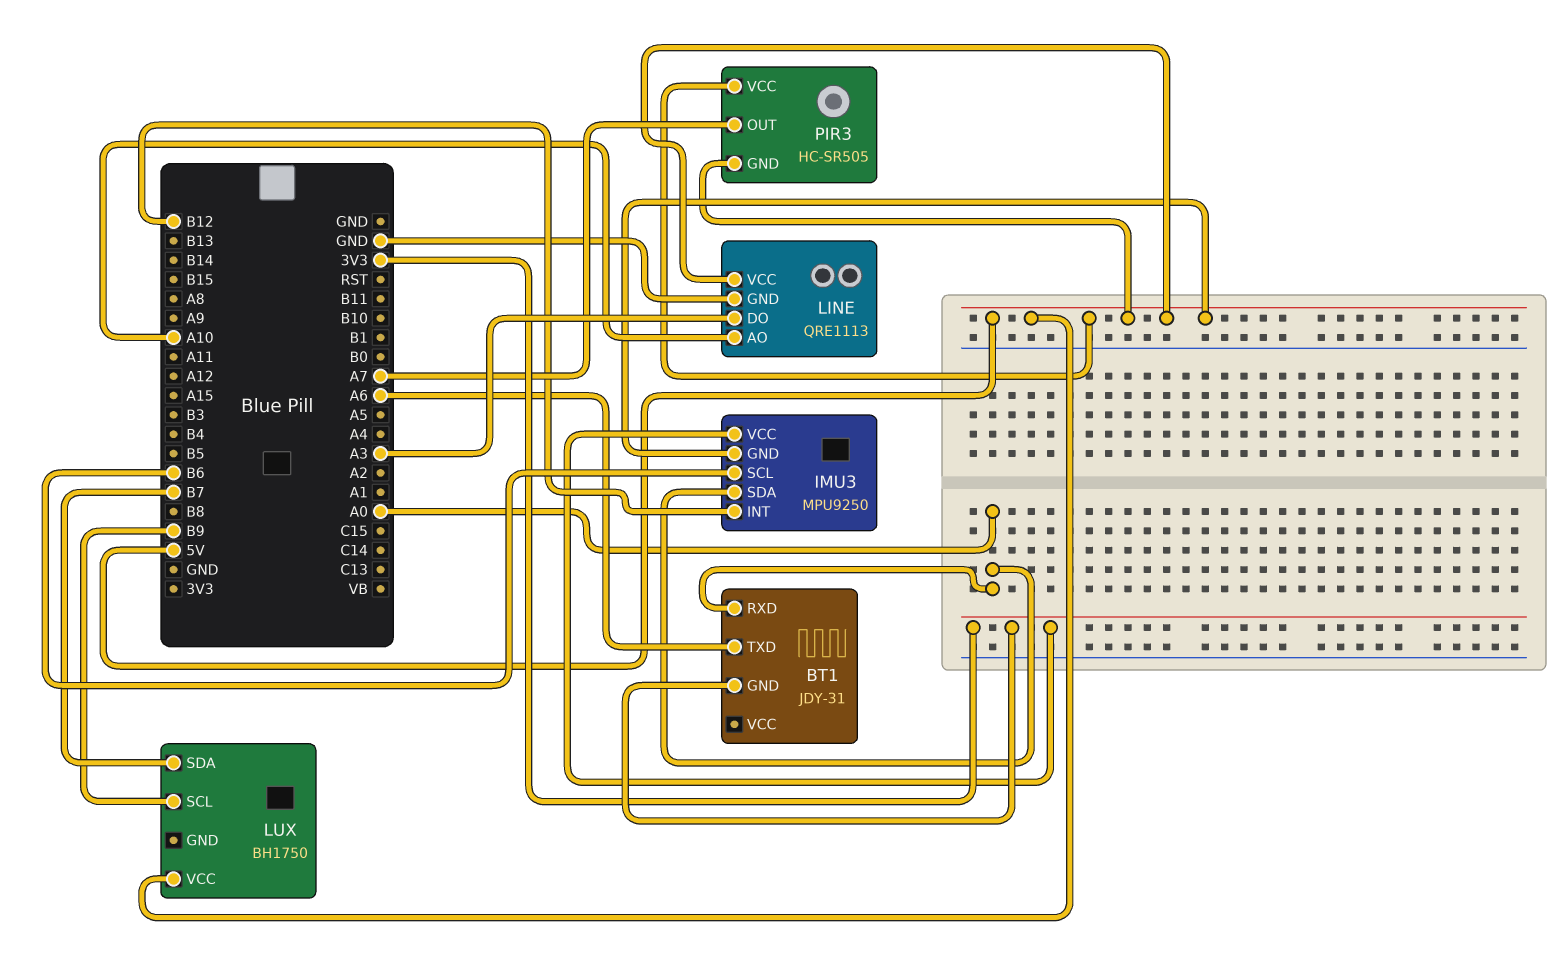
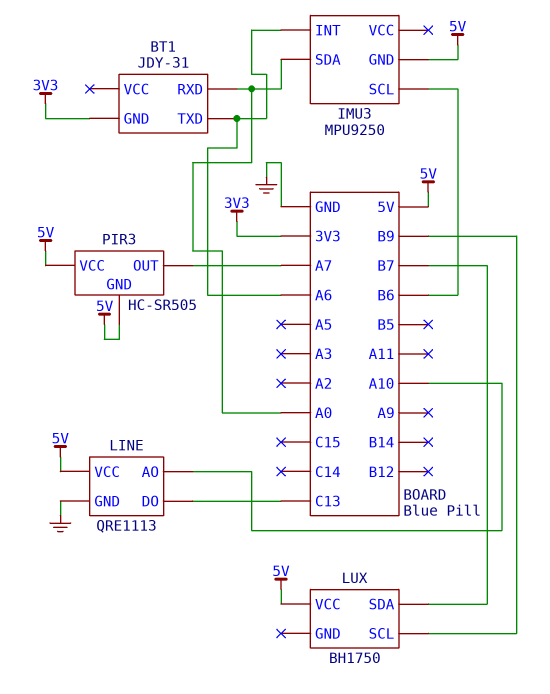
IMU3 pin INT: B12 -> A6
IMU3 pin VCC: 3V3 -> none
LINE pin DO: A3 -> C13

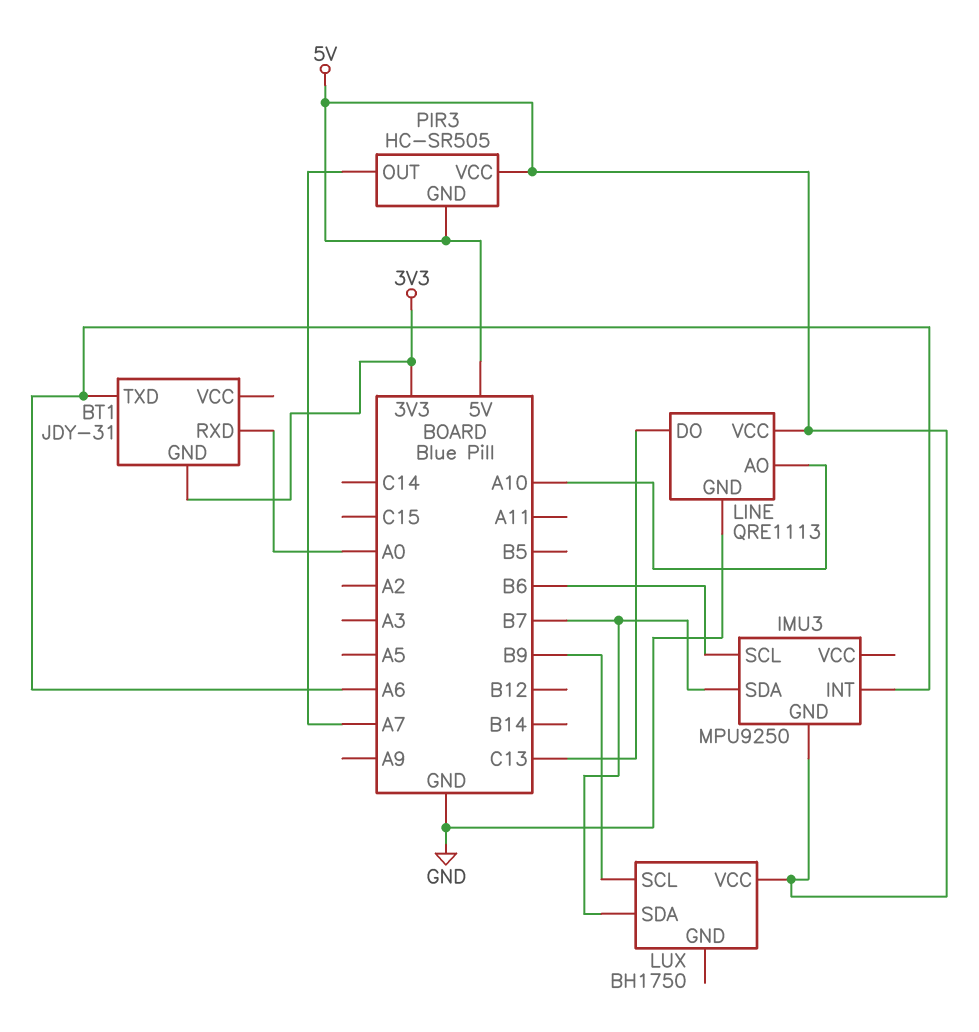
IMU3 pin SDA: A0 -> B7

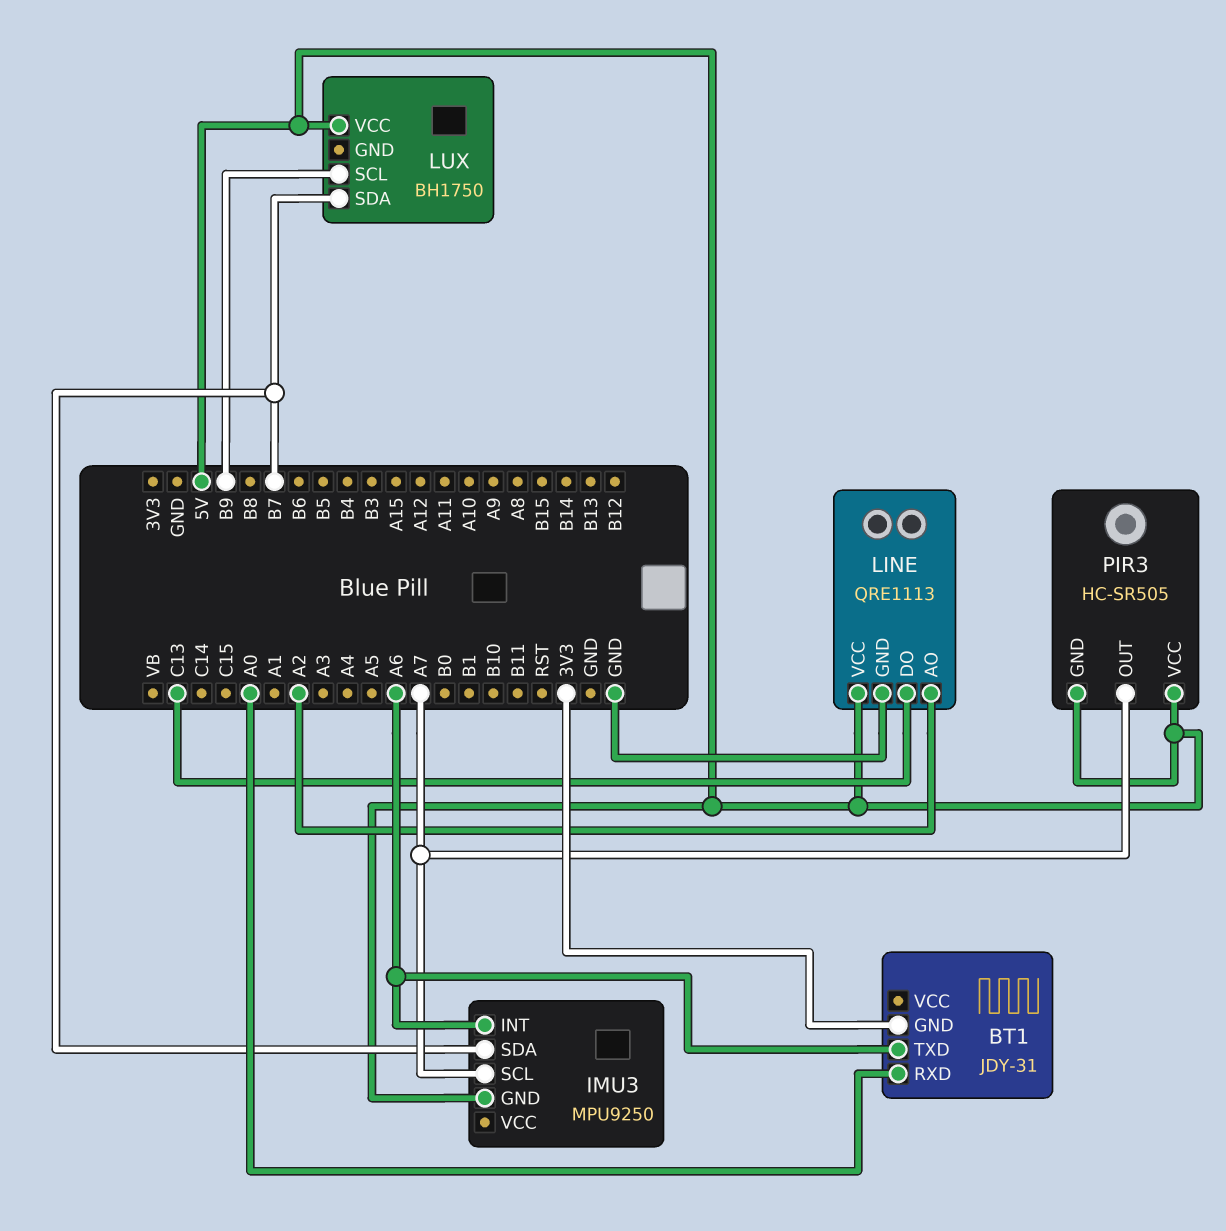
IMU3 pin SCL: B6 -> A7
LINE pin AO: A10 -> A2

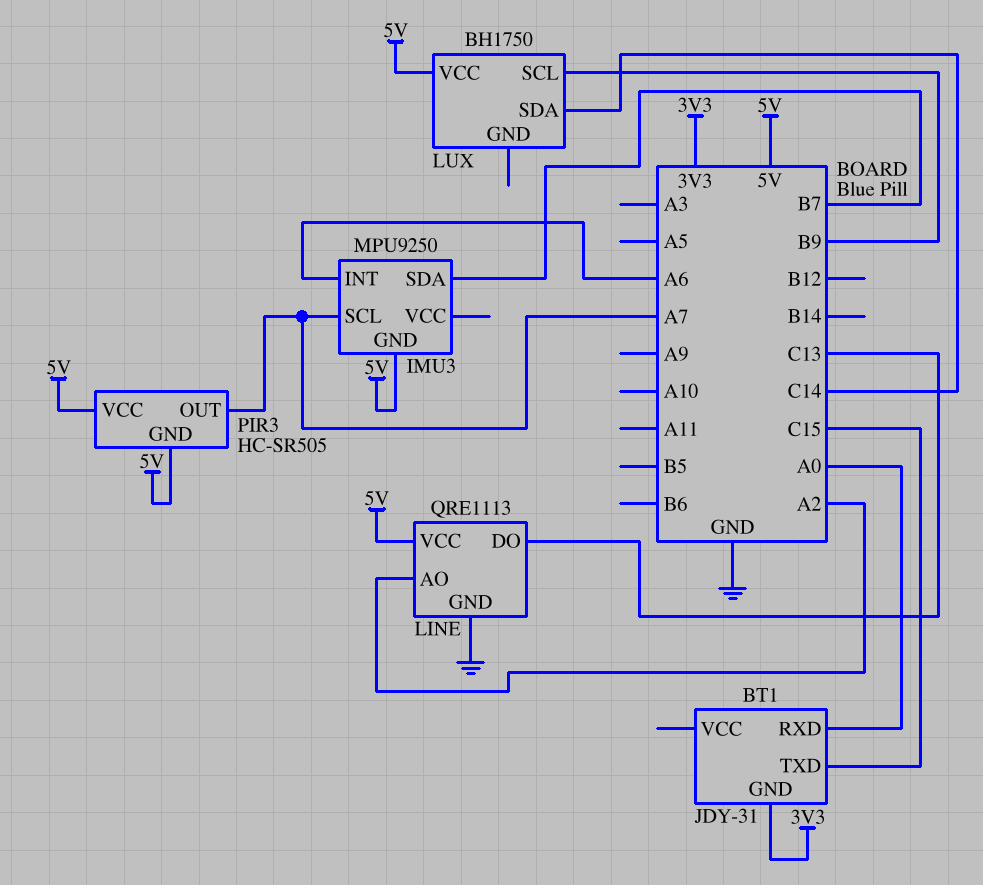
BT1 pin TXD: A6 -> C15
LUX pin SDA: B7 -> C14

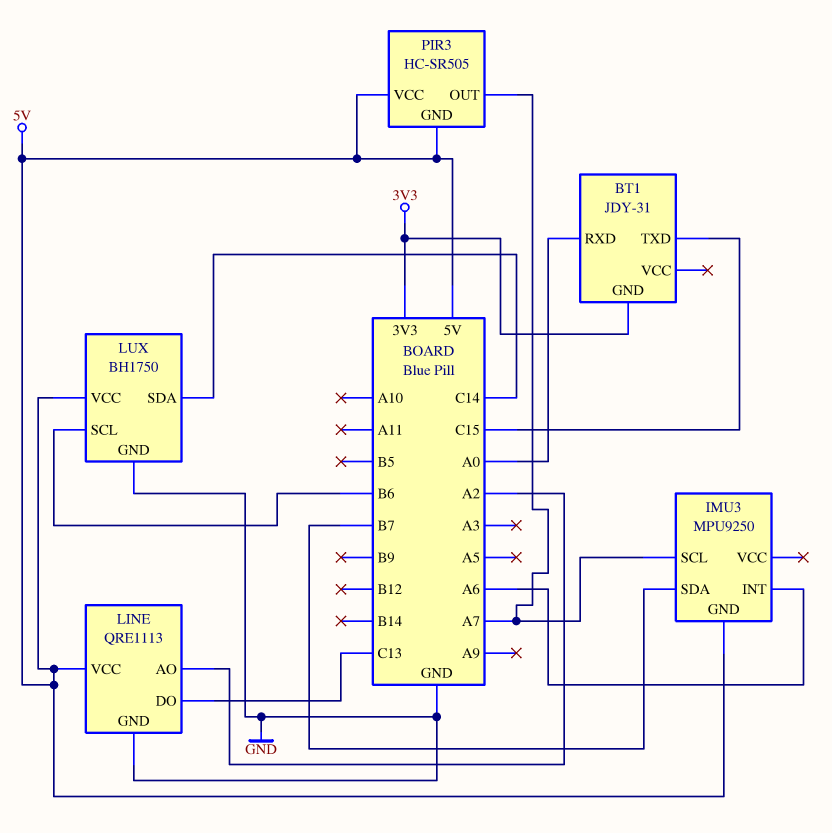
LUX pin GND: none -> GND
LUX pin SCL: B9 -> B6

